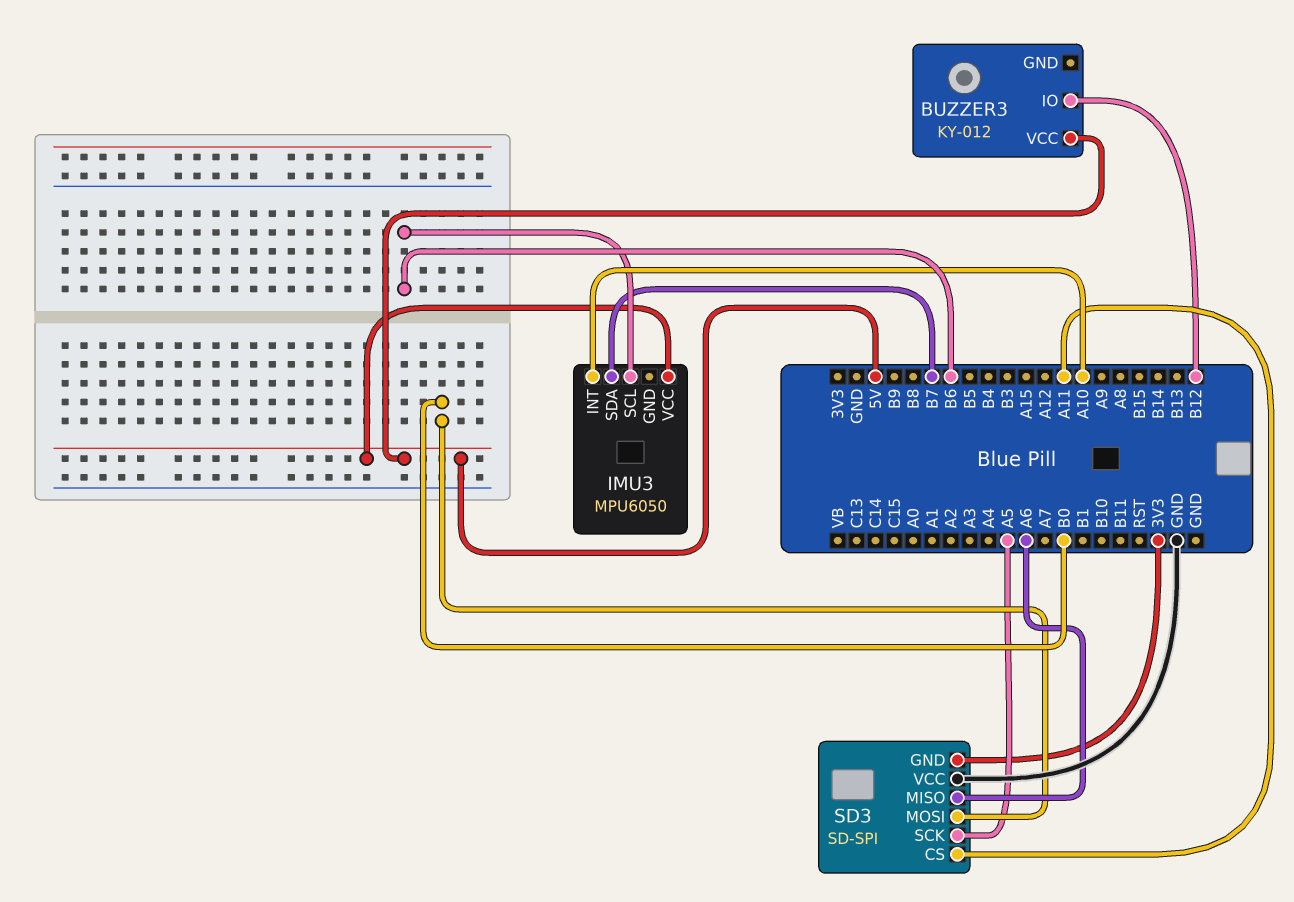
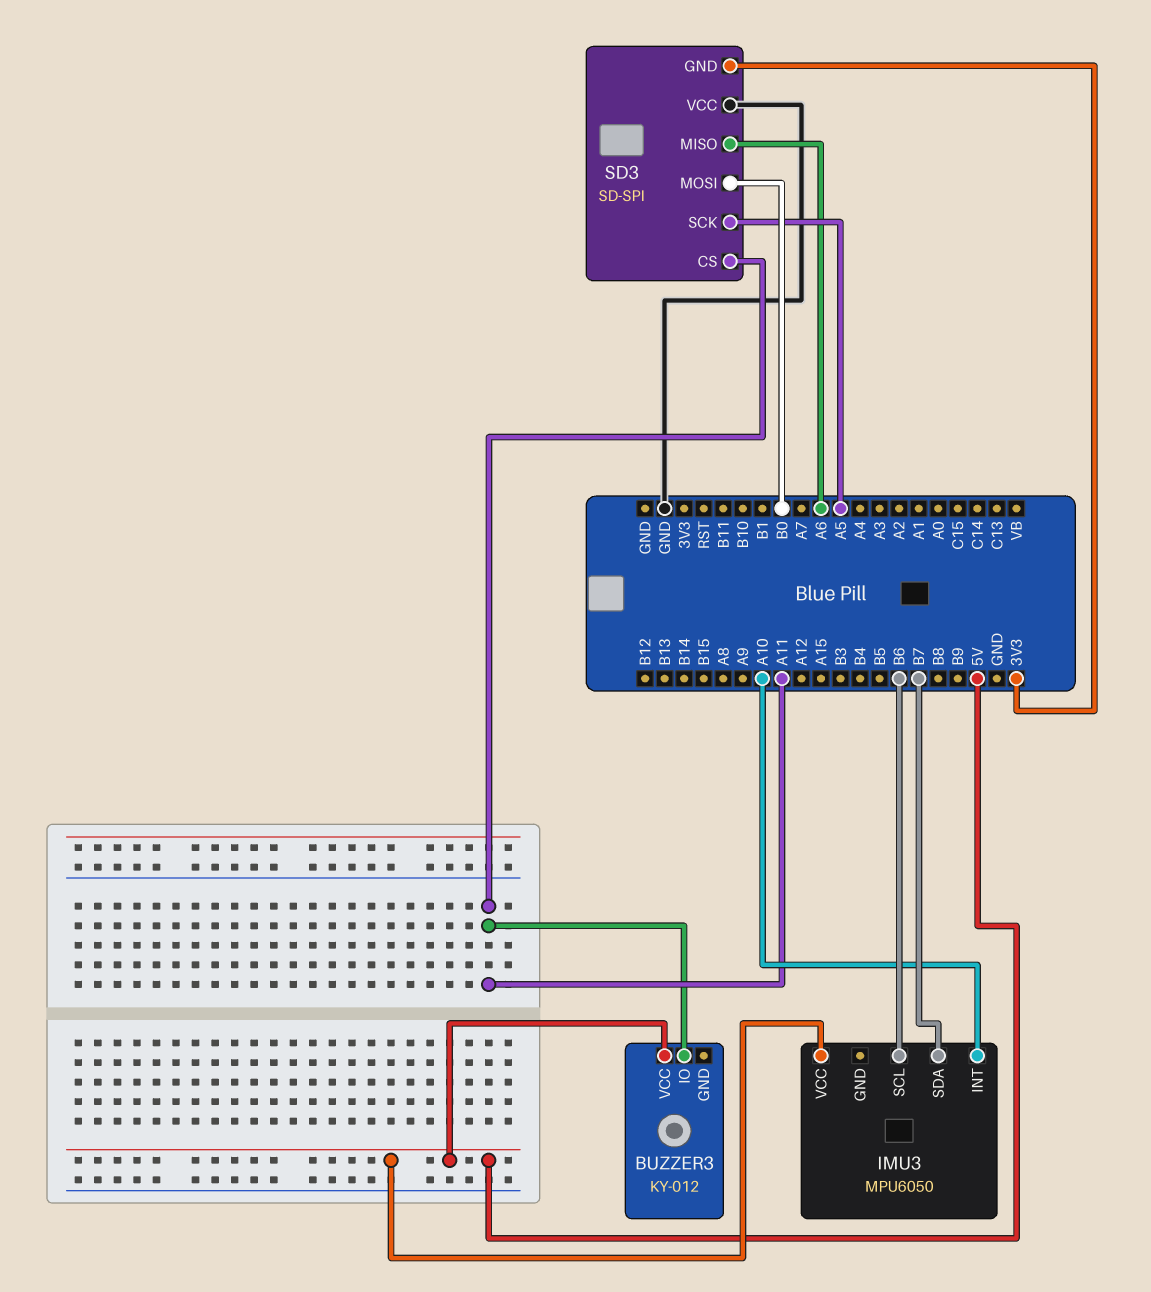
BUZZER3 pin IO: B12 -> A11

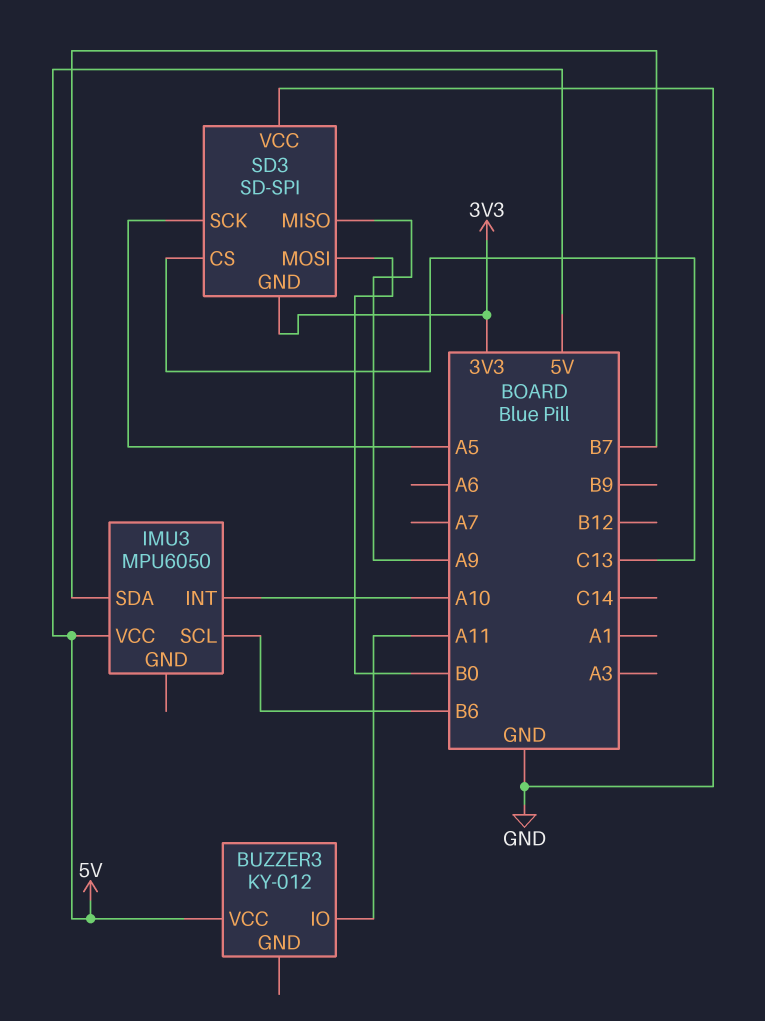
SD3 pin CS: A11 -> C13
SD3 pin MISO: A6 -> A9

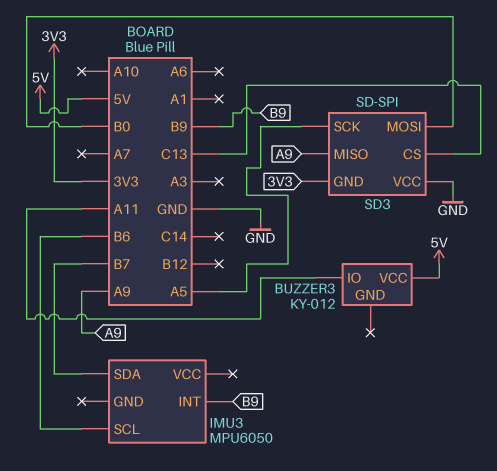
IMU3 pin INT: A10 -> B9
IMU3 pin VCC: 5V -> none

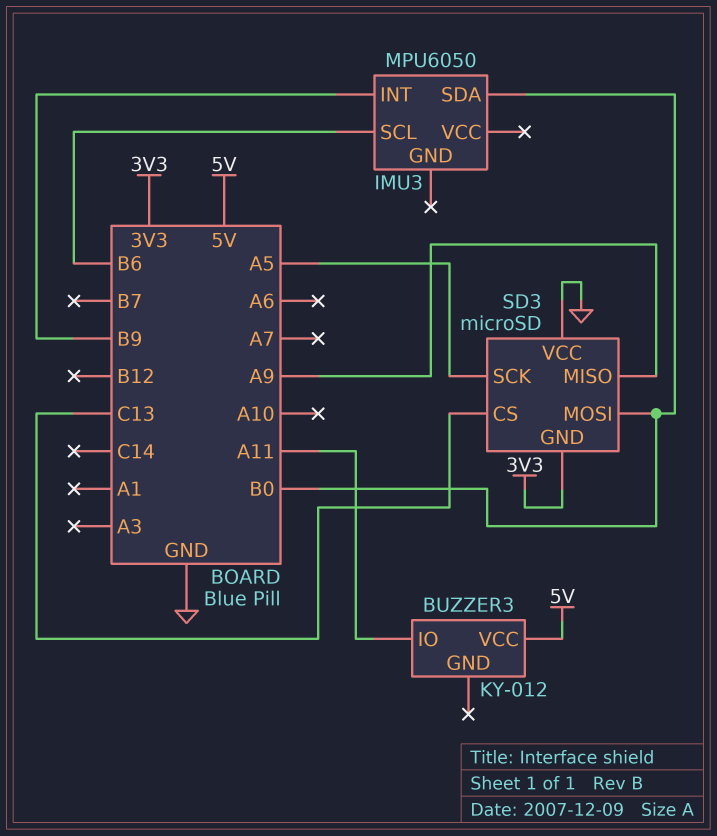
IMU3 pin SDA: B7 -> B0
SD3: SD-SPI -> microSD

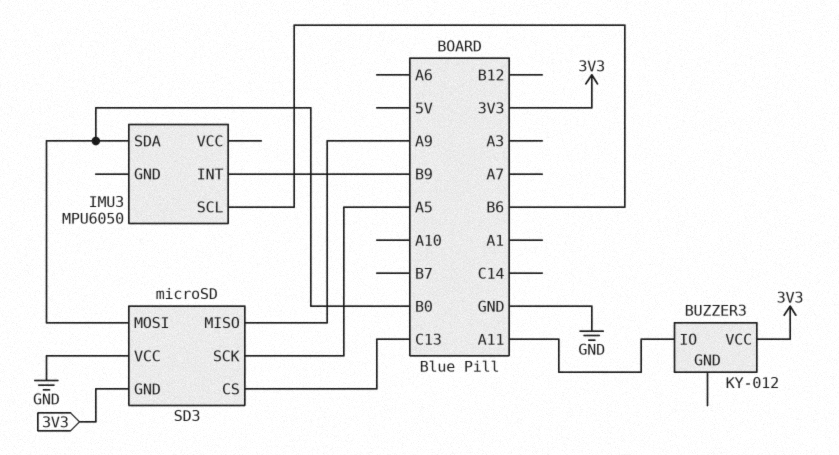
BUZZER3 pin VCC: 5V -> 3V3

